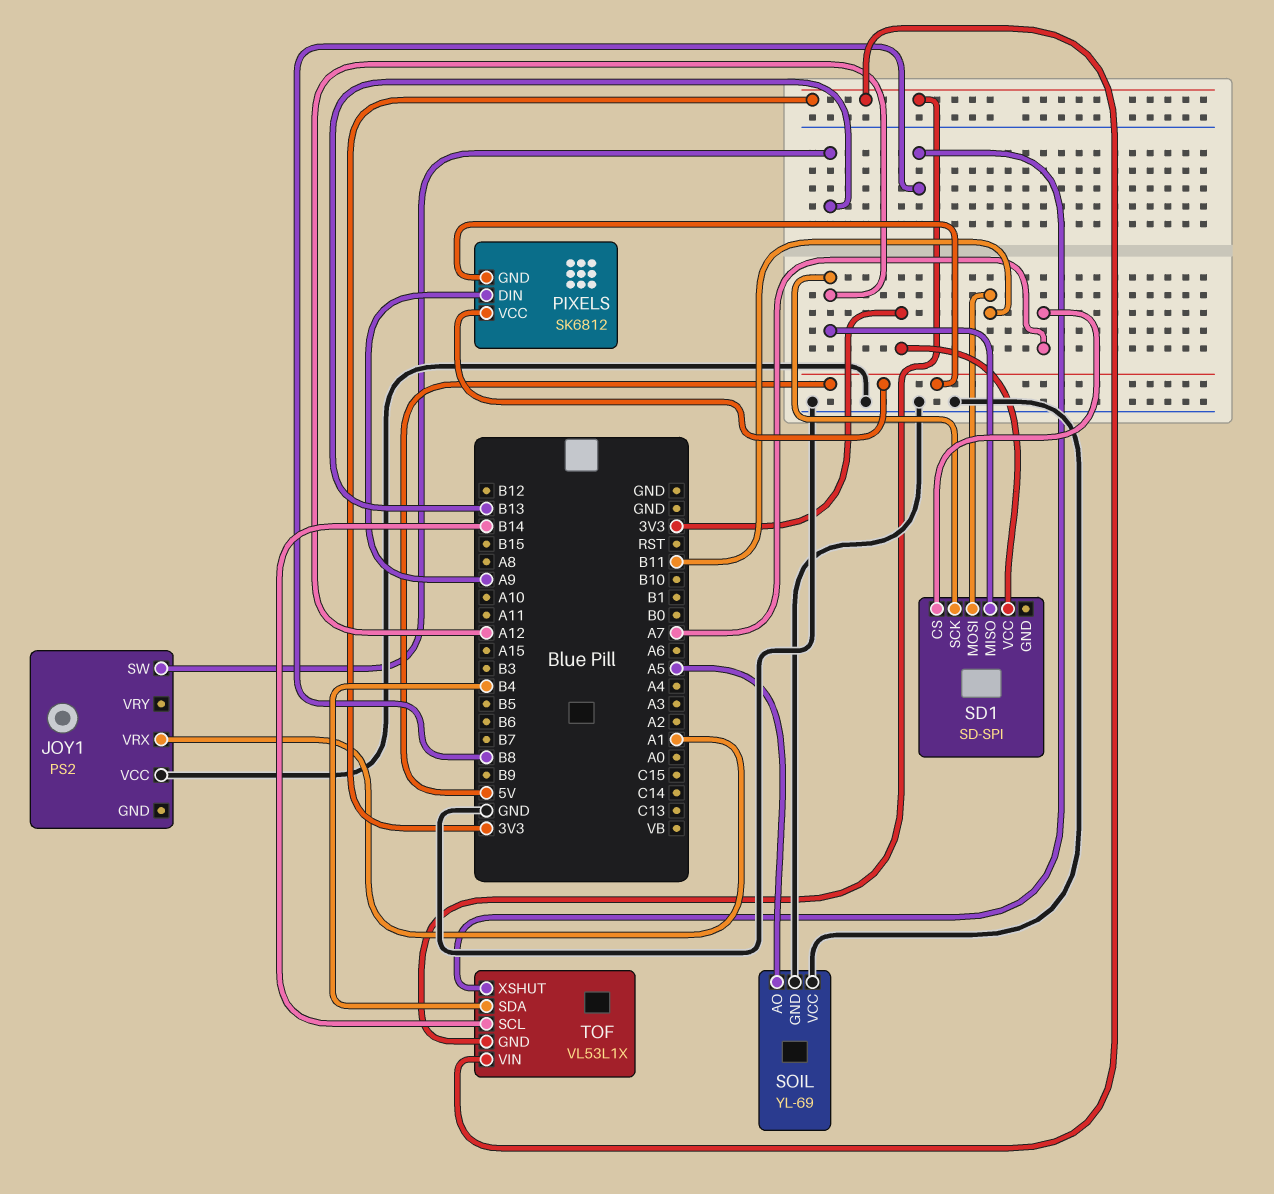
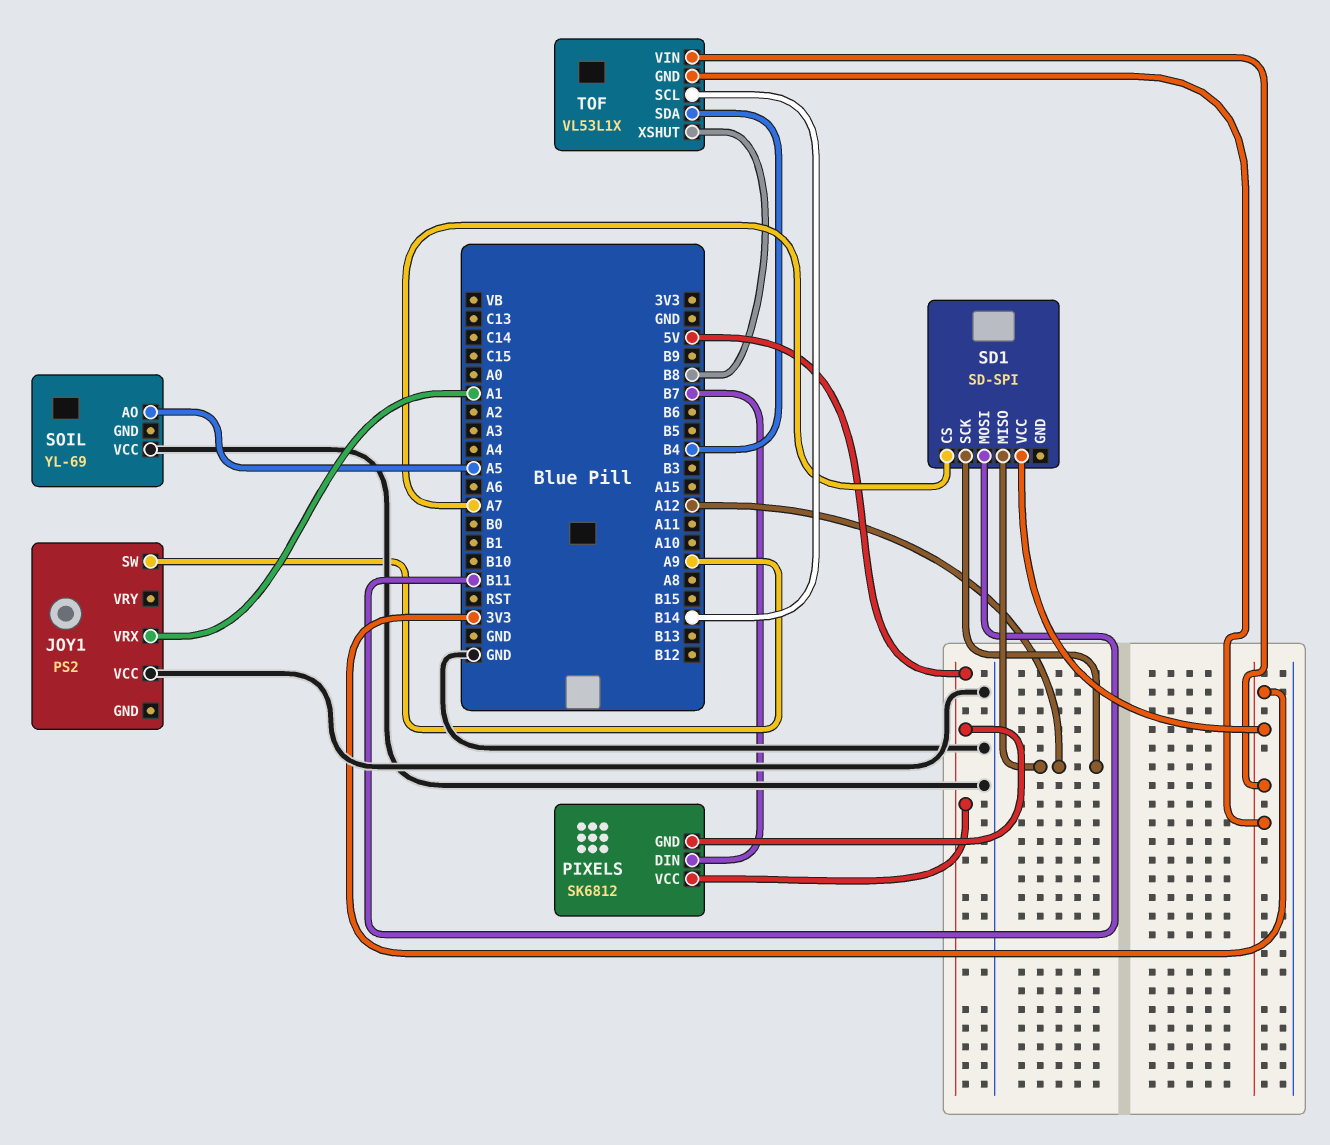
JOY1 pin SW: B13 -> A9
PIXELS pin DIN: A9 -> B7
SOIL pin GND: GND -> none

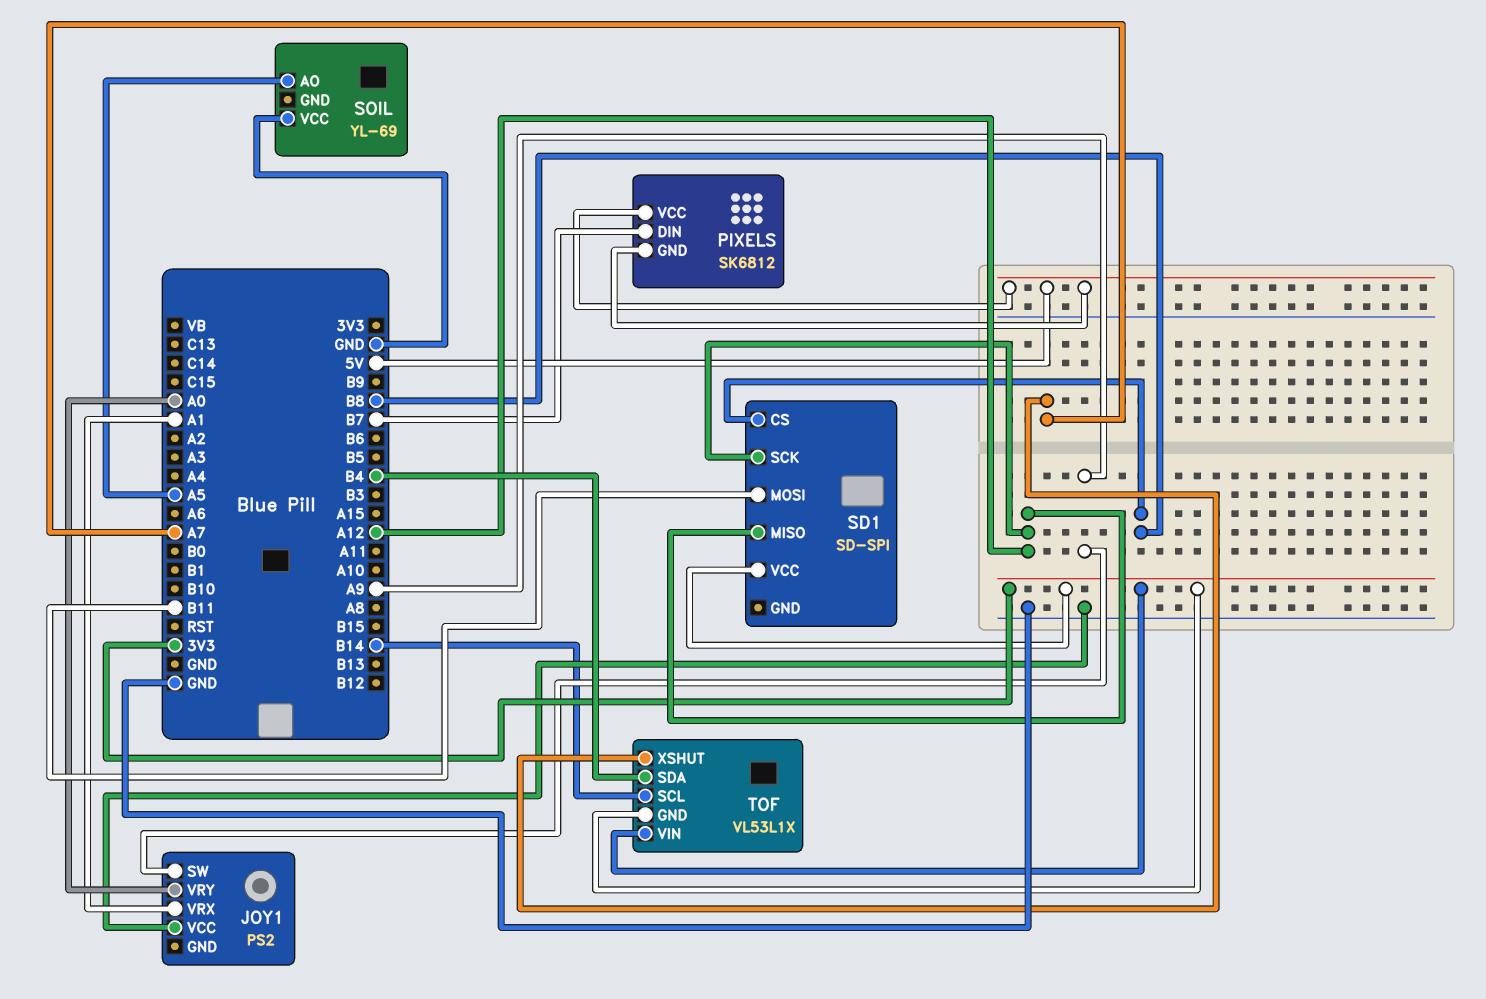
JOY1 pin VRY: none -> A0
SD1 pin CS: A7 -> B8
TOF pin XSHUT: B8 -> A7

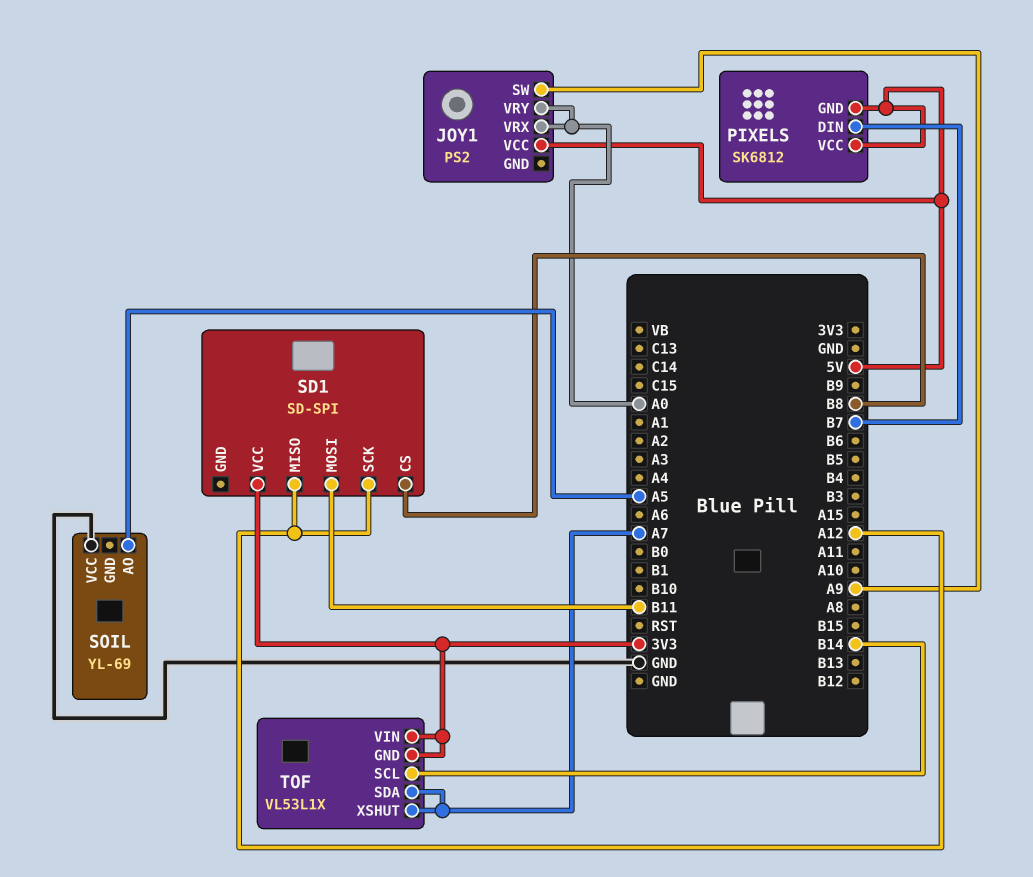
JOY1 pin VCC: GND -> 5V
JOY1 pin VRX: A1 -> A0
TOF pin SDA: B4 -> A7

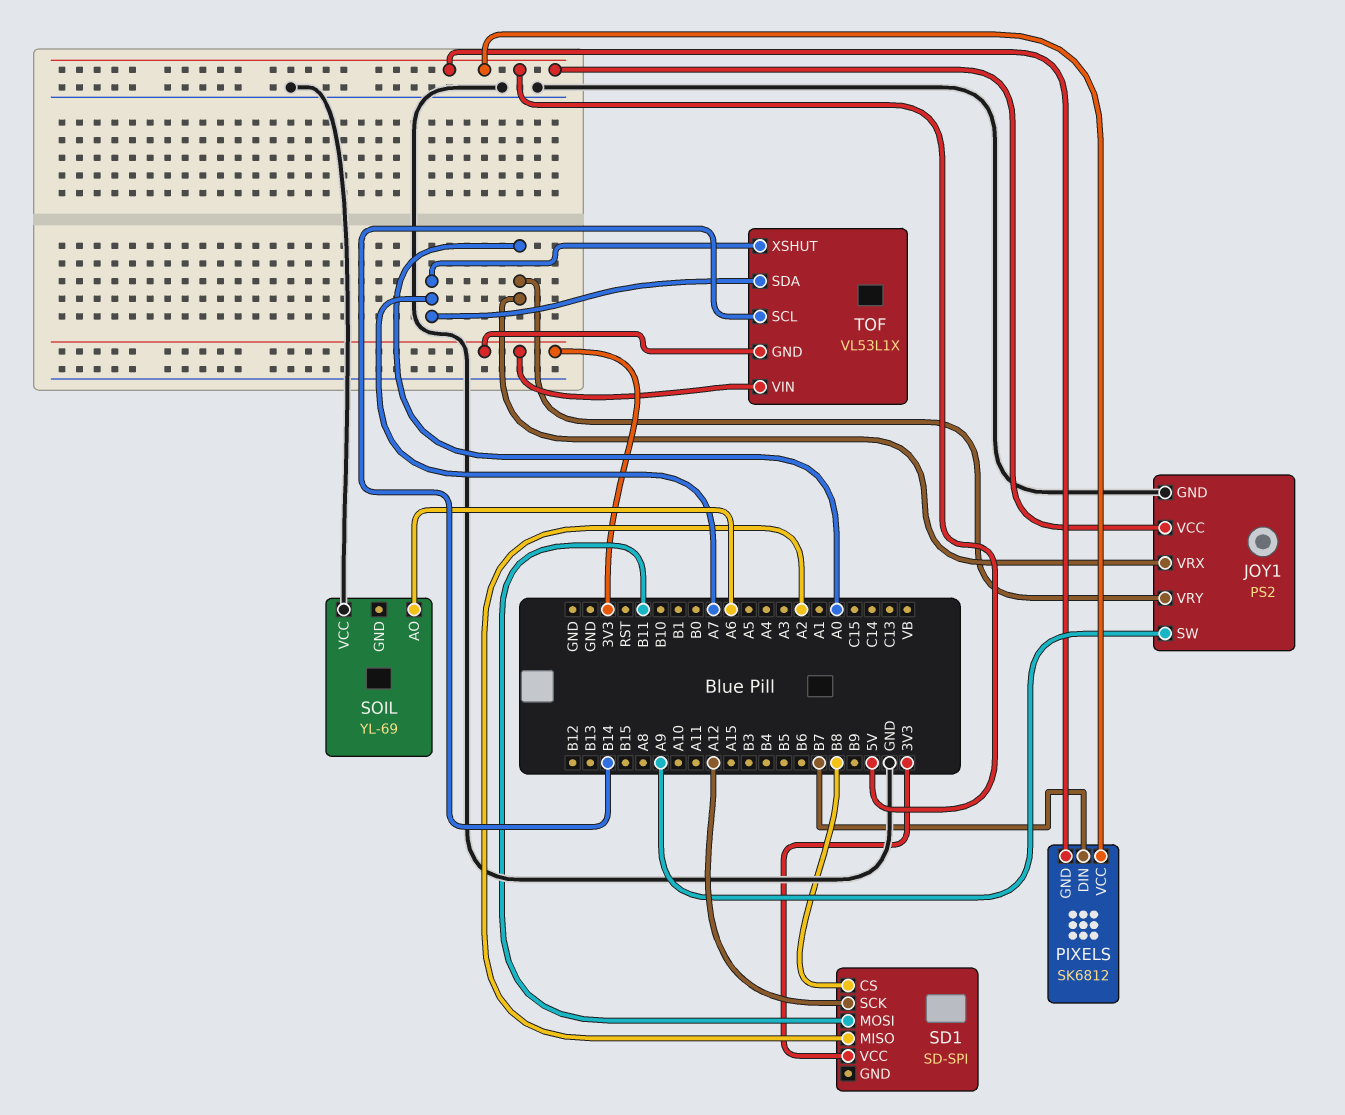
JOY1 pin GND: none -> GND
SD1 pin MISO: A12 -> A2
SOIL pin AO: A5 -> A6

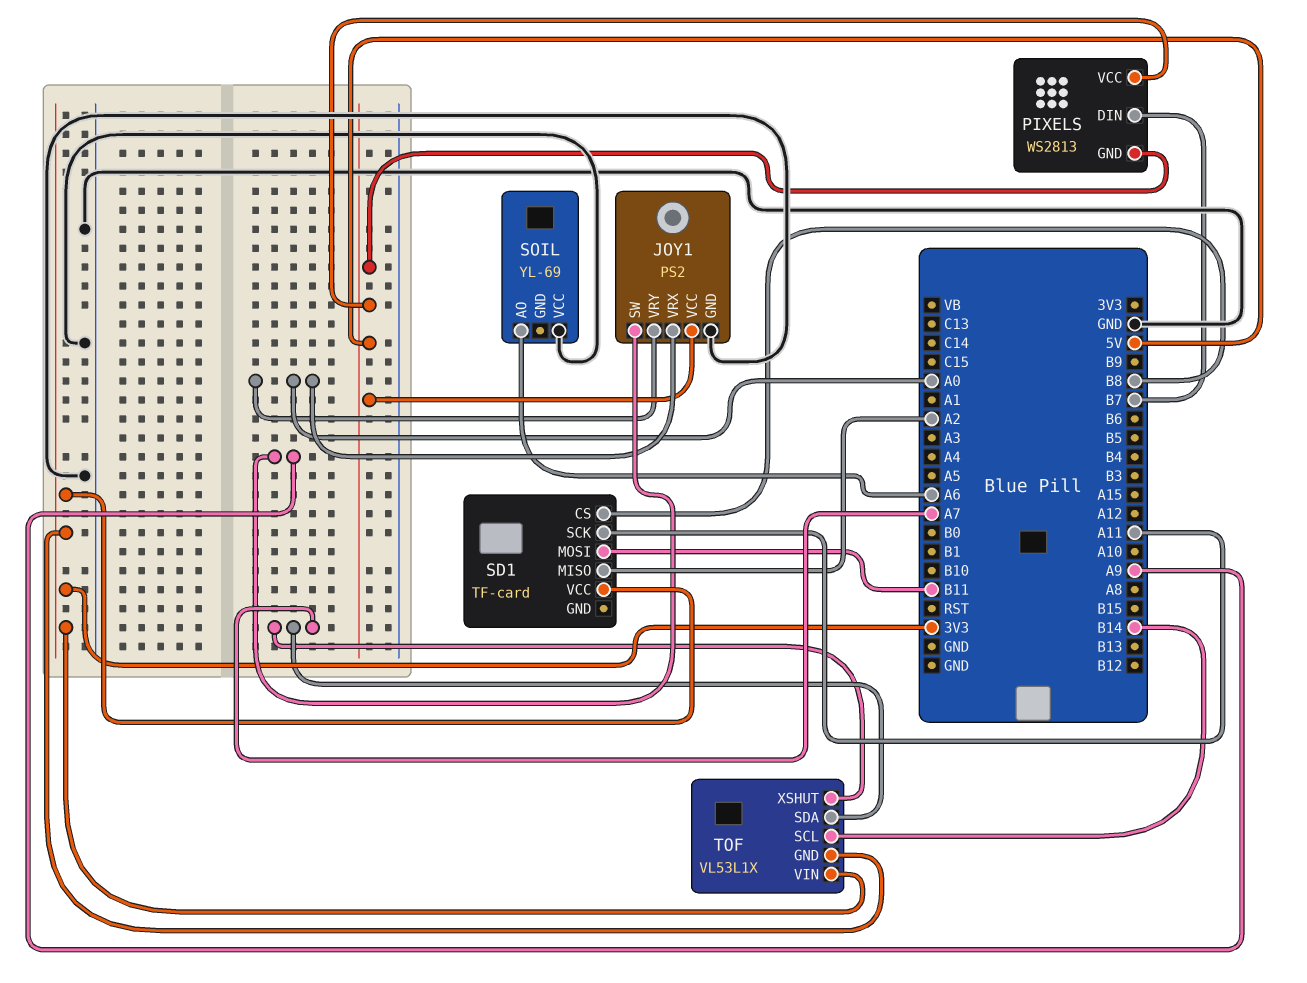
PIXELS: SK6812 -> WS2813
SD1: SD-SPI -> TF-card
SD1 pin SCK: A12 -> A11

